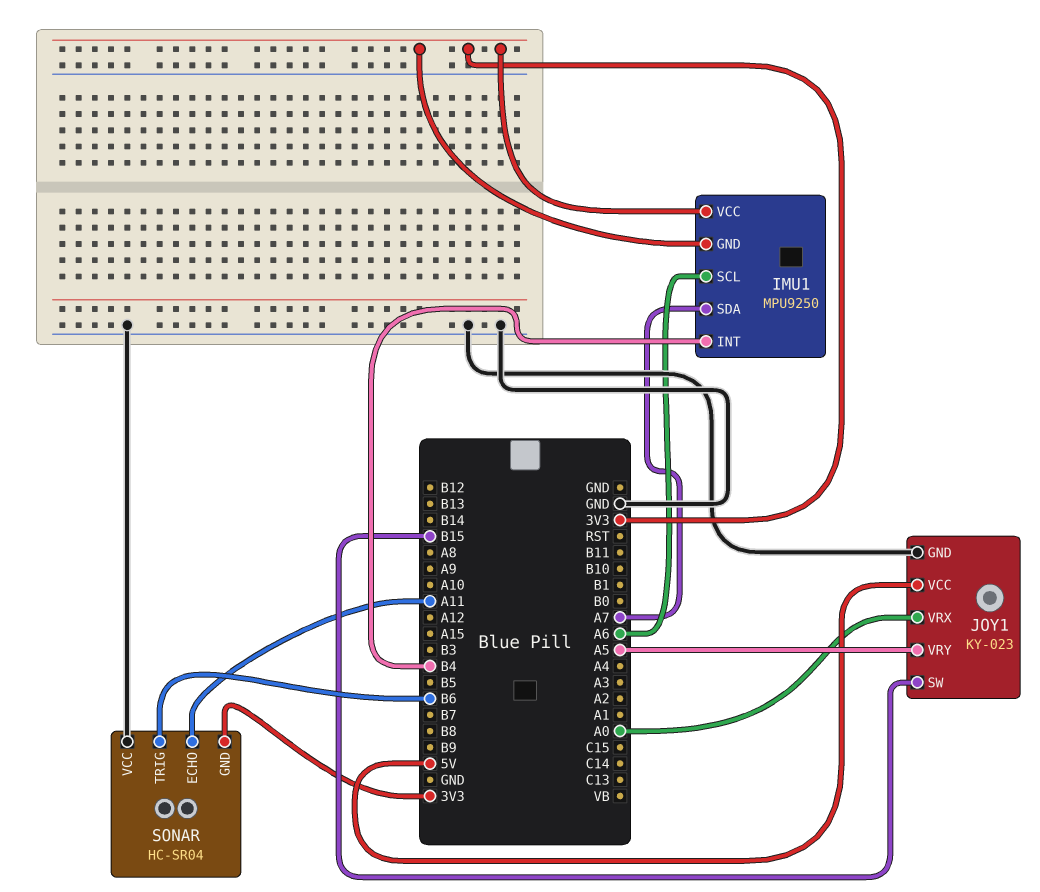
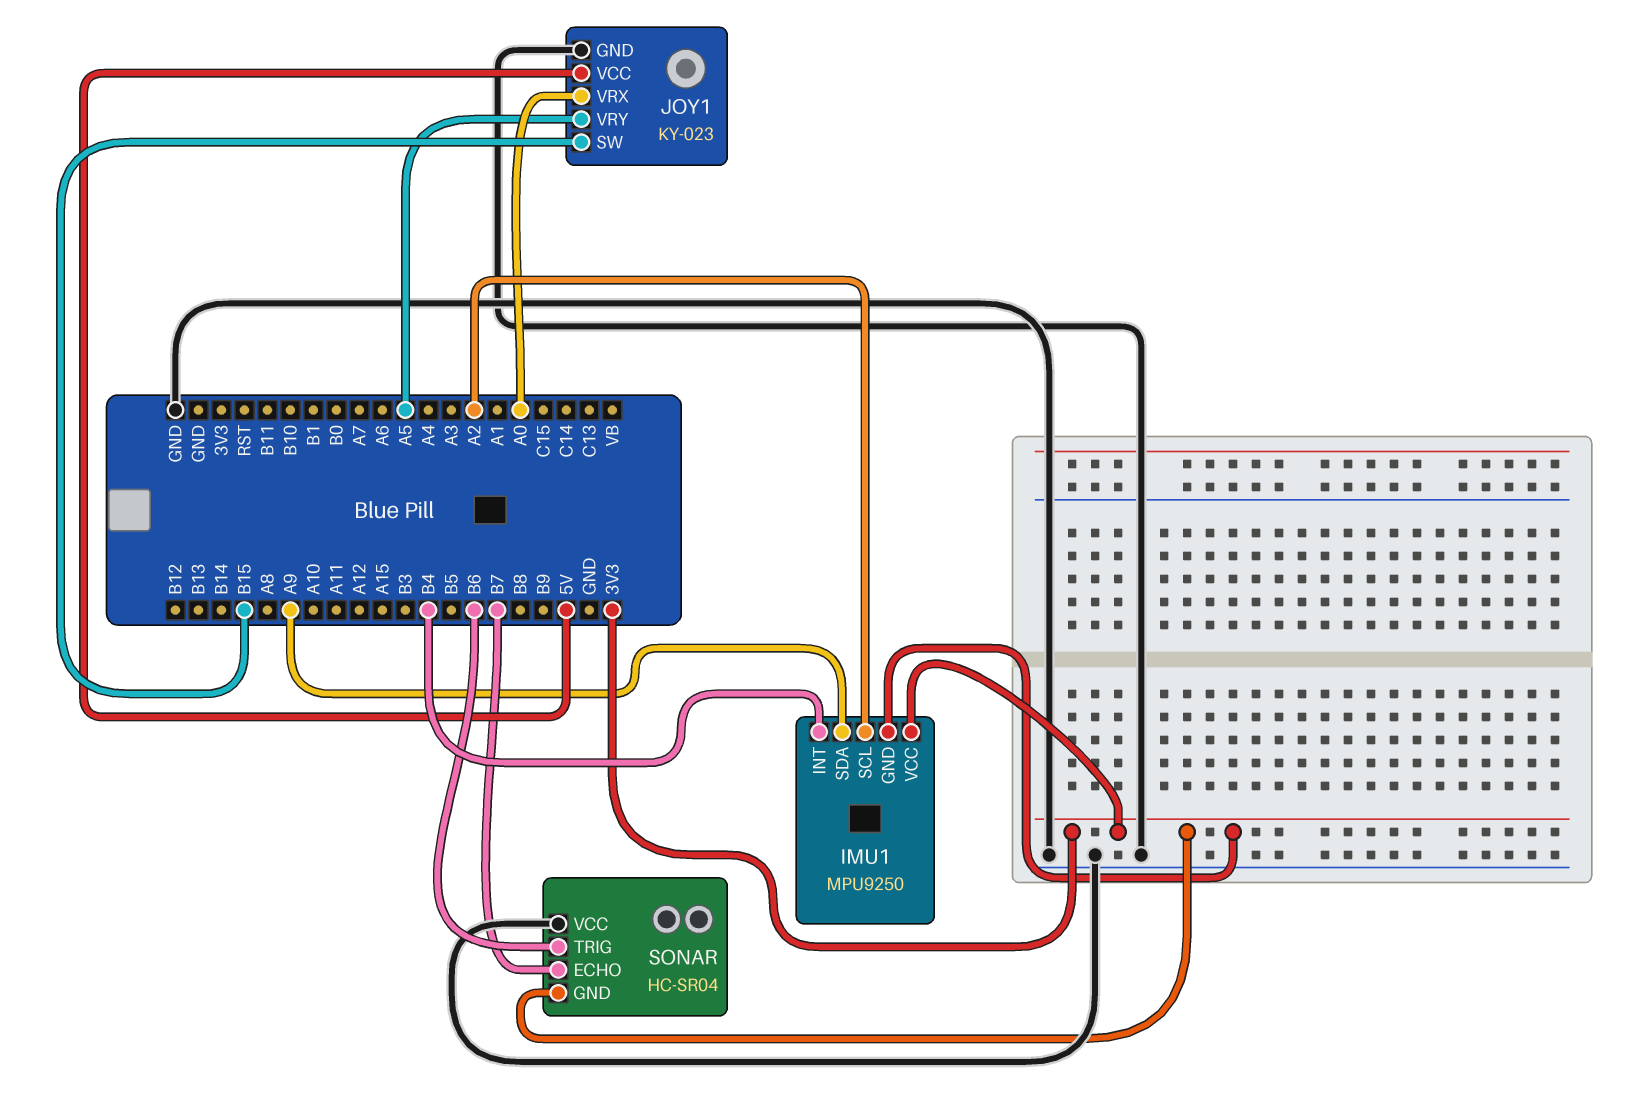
IMU1 pin SCL: A6 -> A2
IMU1 pin SDA: A7 -> A9
SONAR pin ECHO: A11 -> B7

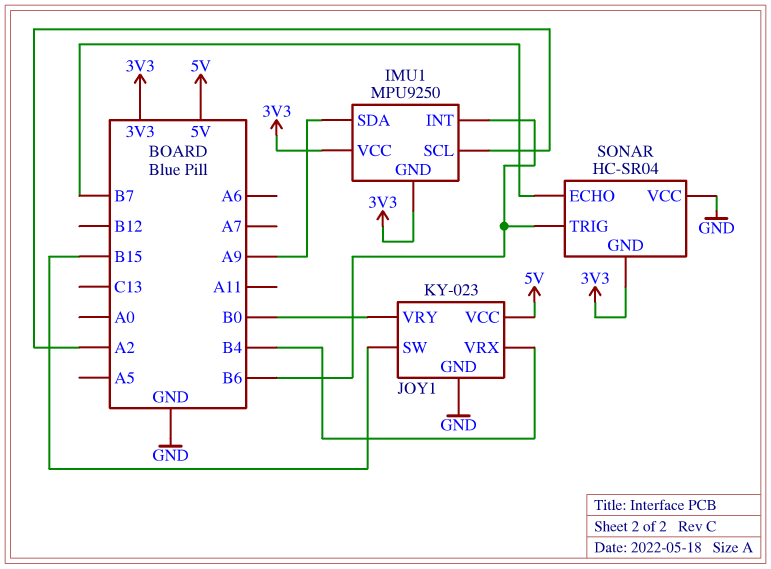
IMU1 pin INT: B4 -> B6
JOY1 pin VRX: A0 -> B4
JOY1 pin VRY: A5 -> B0

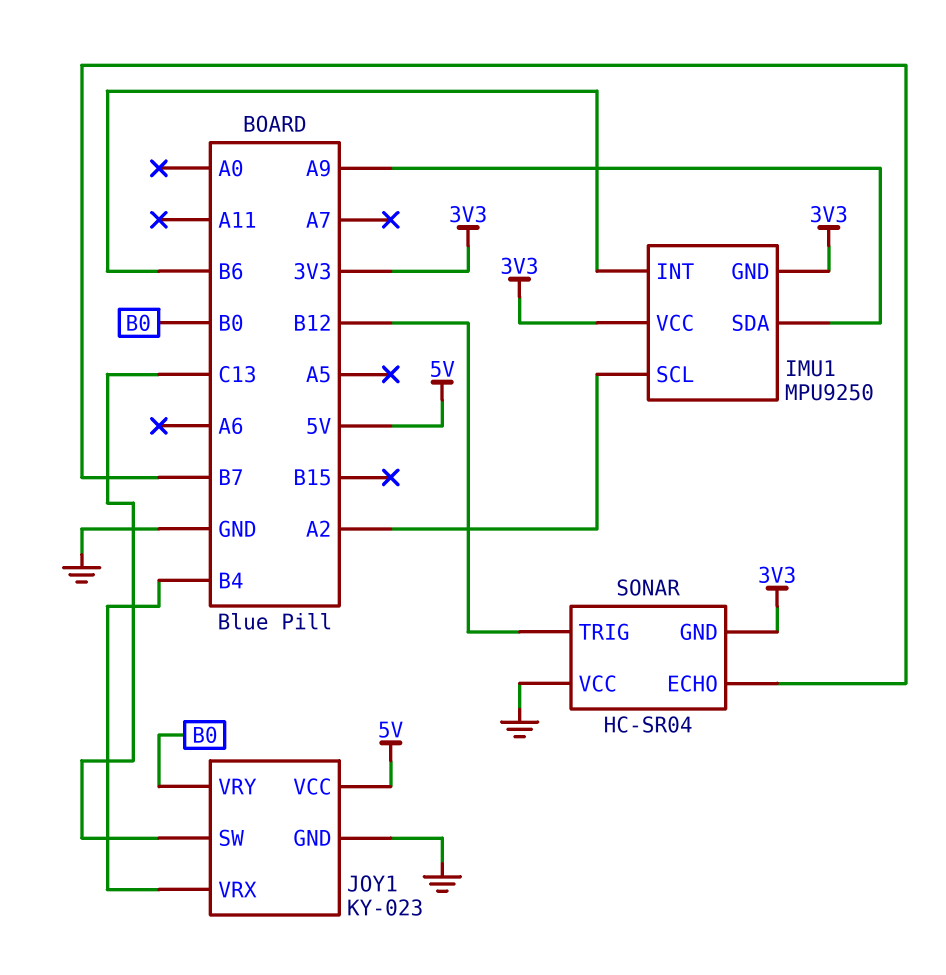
JOY1 pin SW: B15 -> C13
SONAR pin TRIG: B6 -> B12

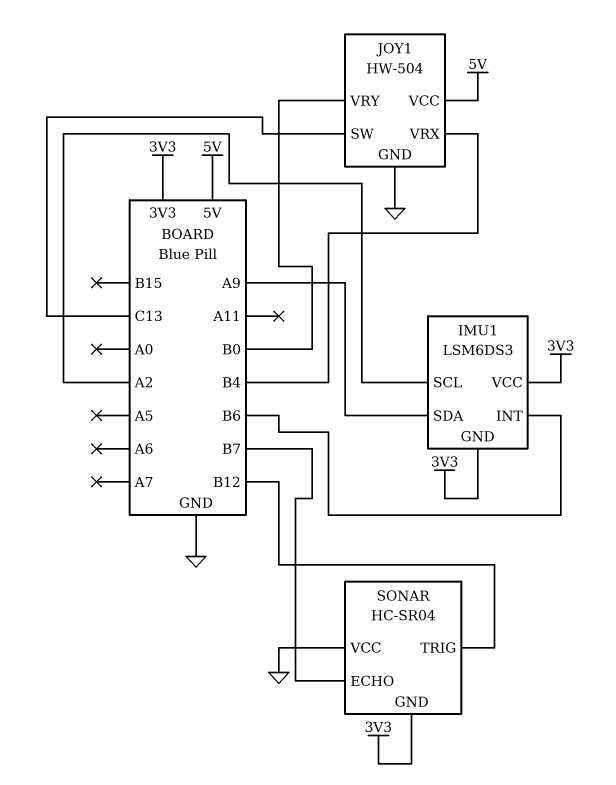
IMU1: MPU9250 -> LSM6DS3
JOY1: KY-023 -> HW-504

